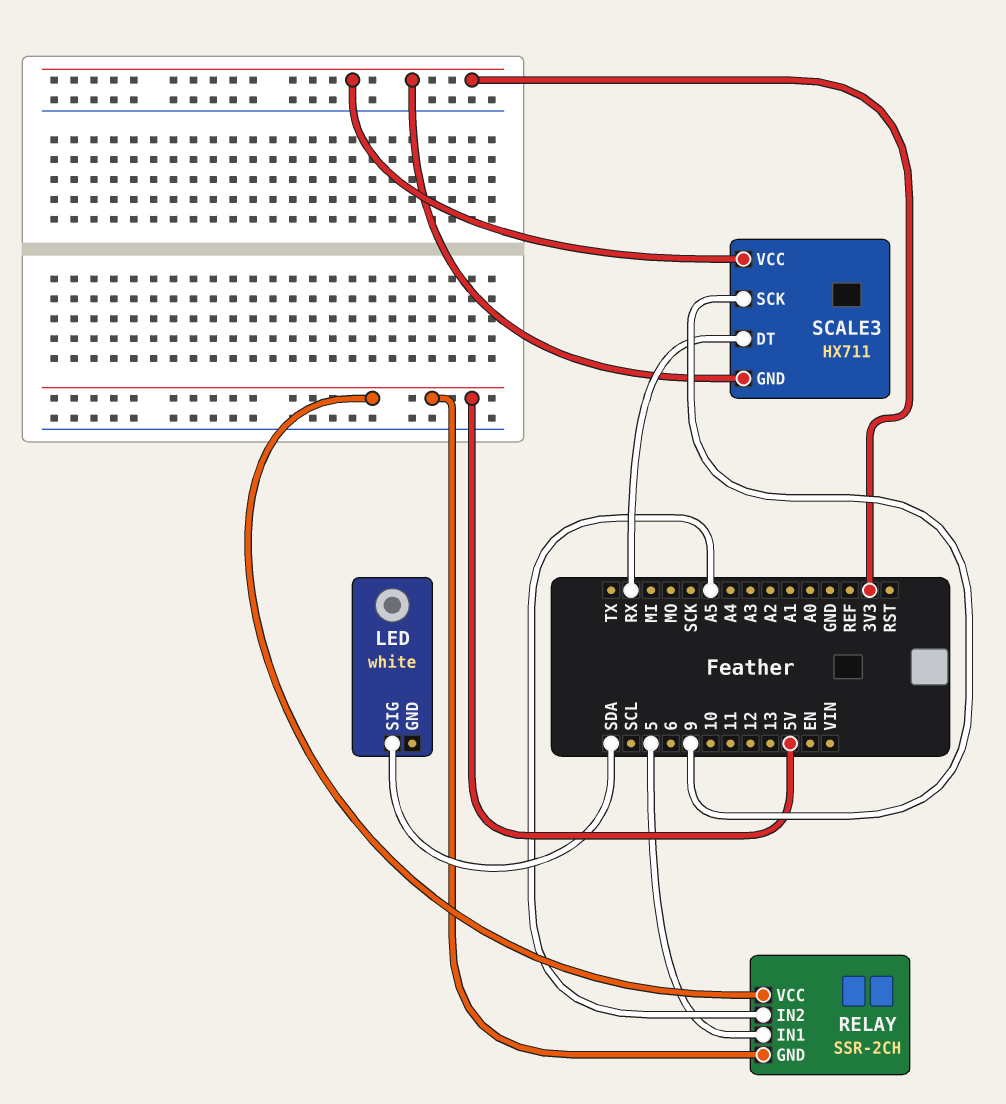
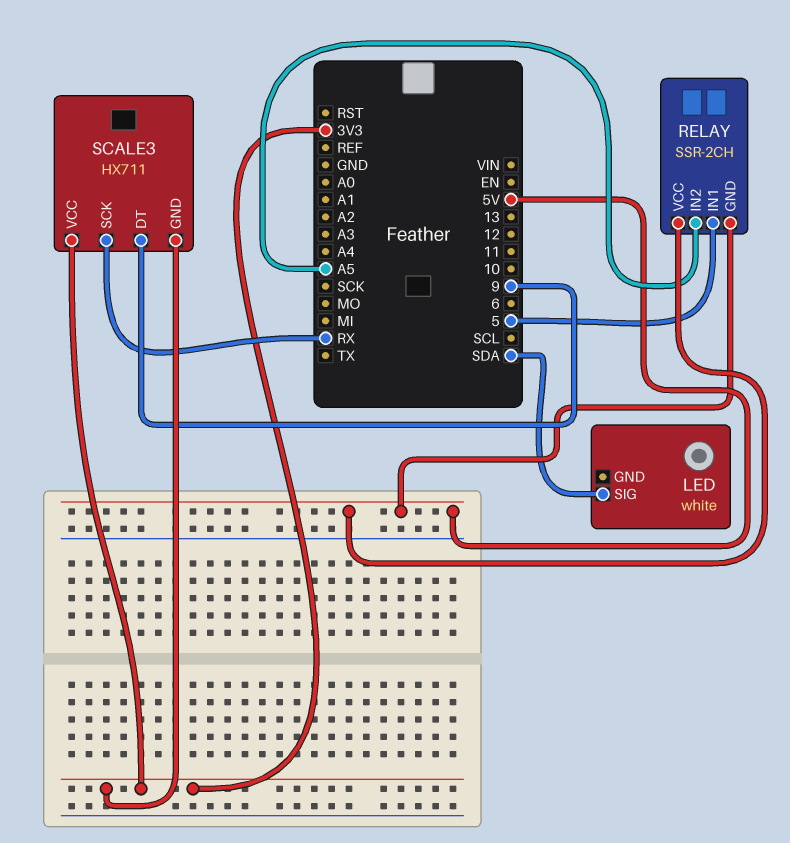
SCALE3 pin DT: RX -> 9
SCALE3 pin SCK: 9 -> RX

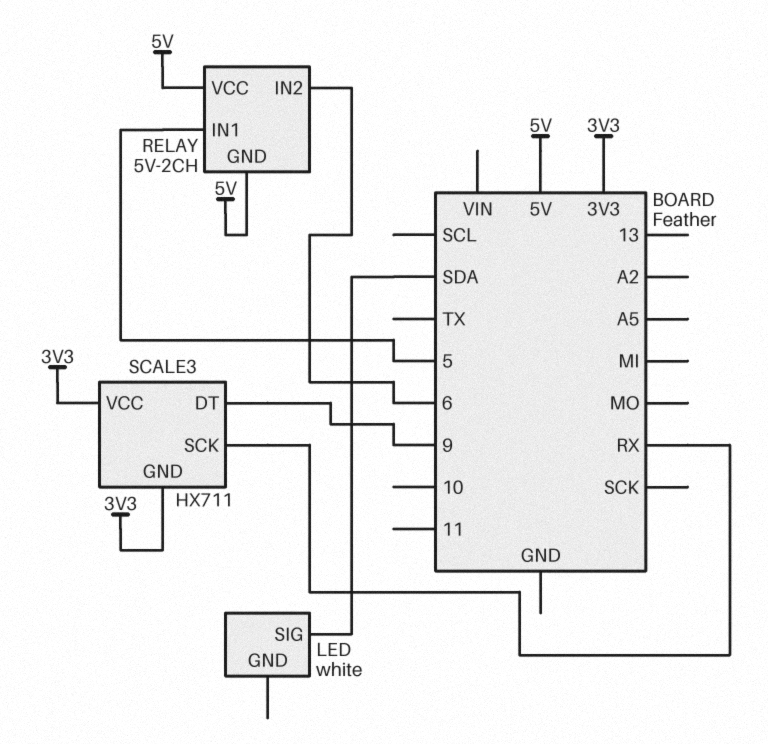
RELAY: SSR-2CH -> 5V-2CH
RELAY pin IN2: A5 -> 6

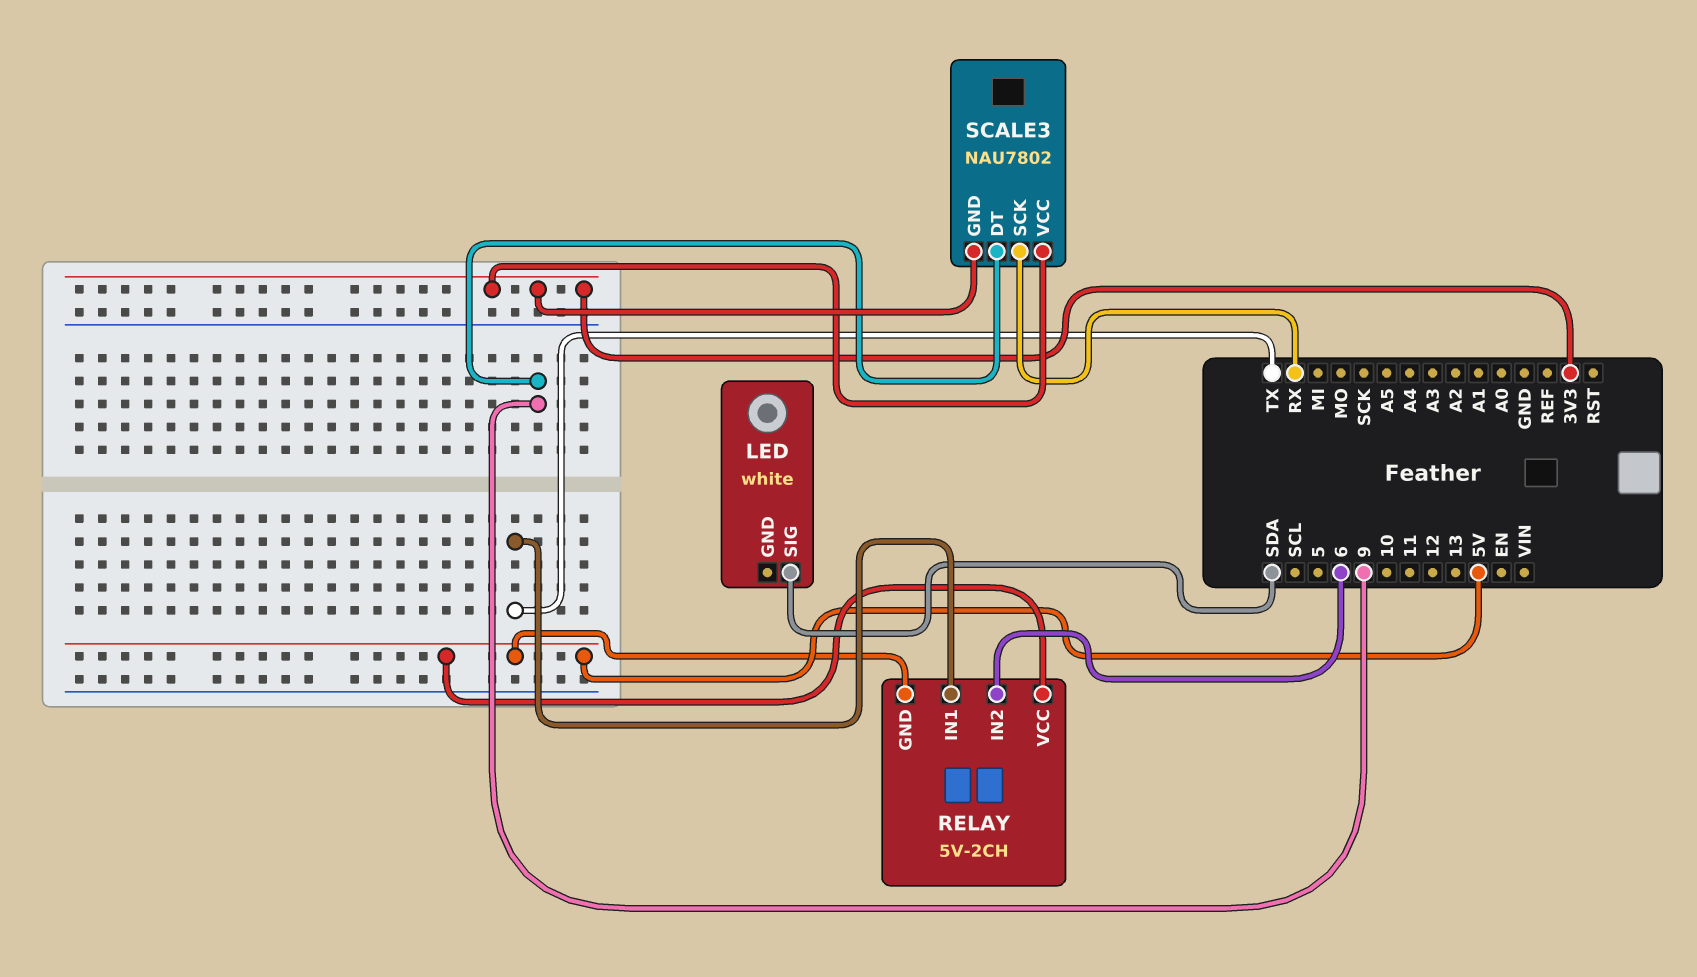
RELAY pin IN1: 5 -> TX
SCALE3: HX711 -> NAU7802

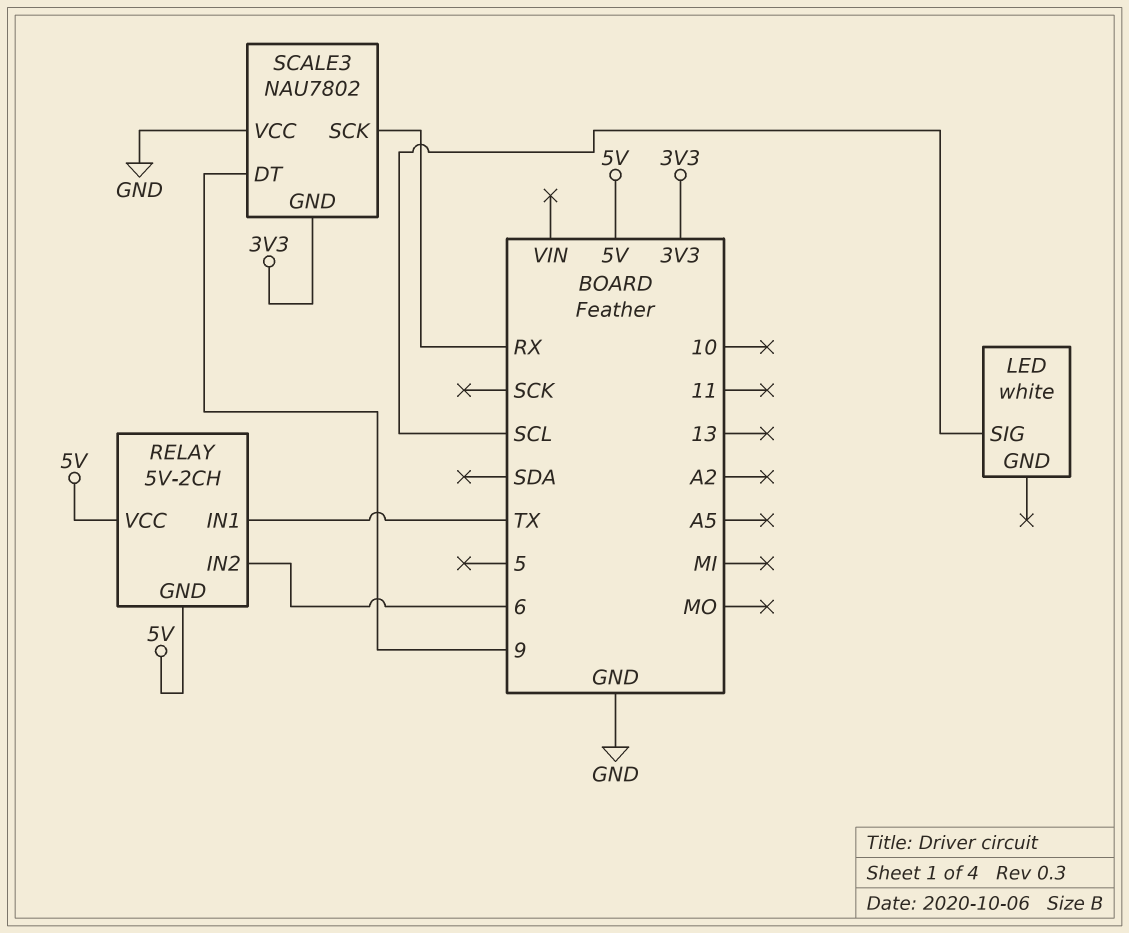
LED pin SIG: SDA -> SCL
SCALE3 pin VCC: 3V3 -> GND

